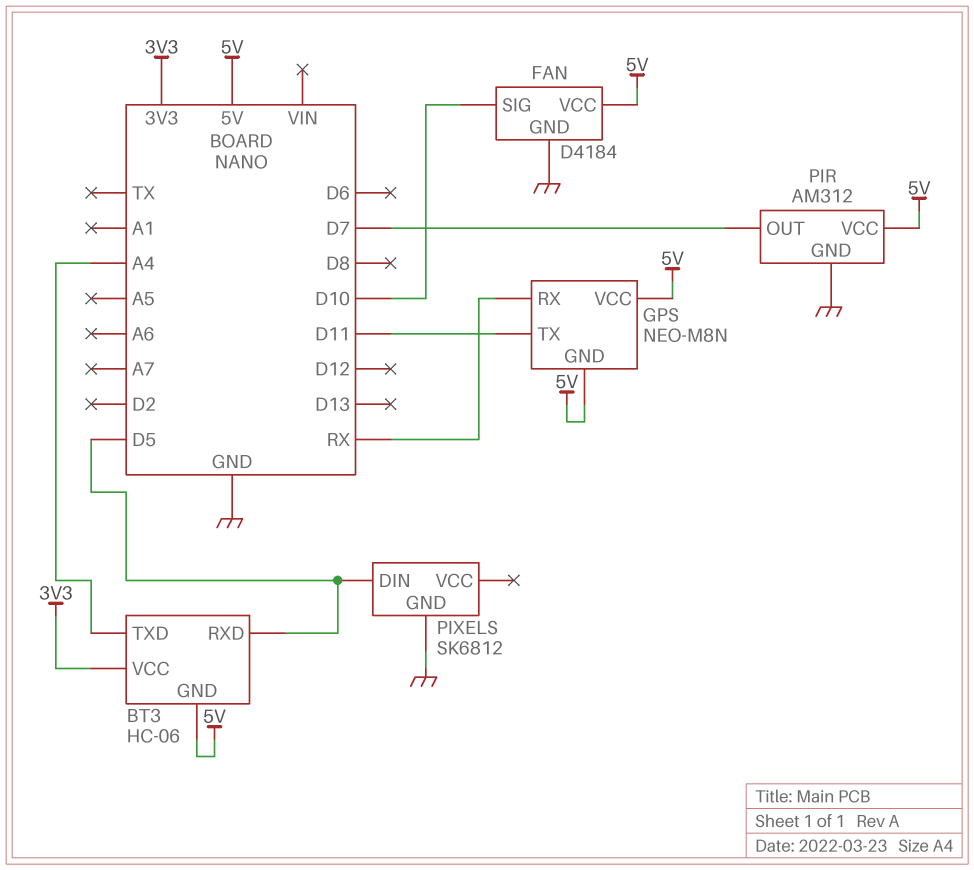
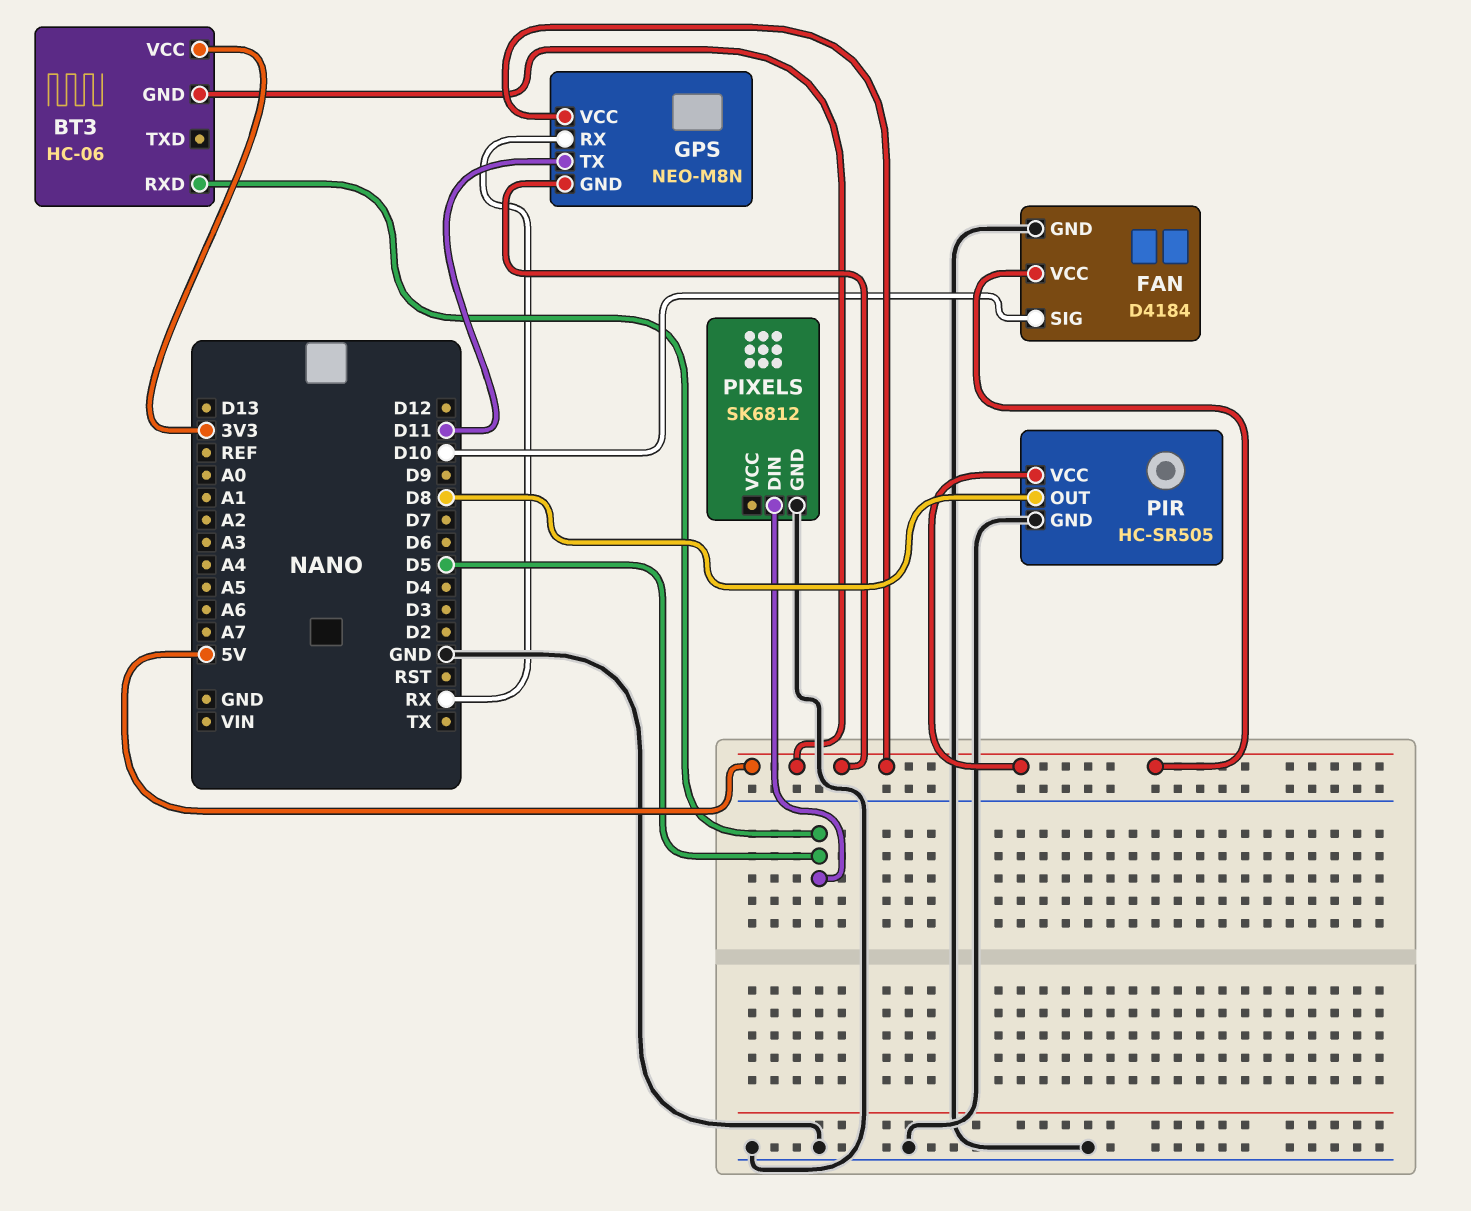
BT3 pin TXD: A4 -> none
PIR: AM312 -> HC-SR505
PIR pin OUT: D7 -> D8

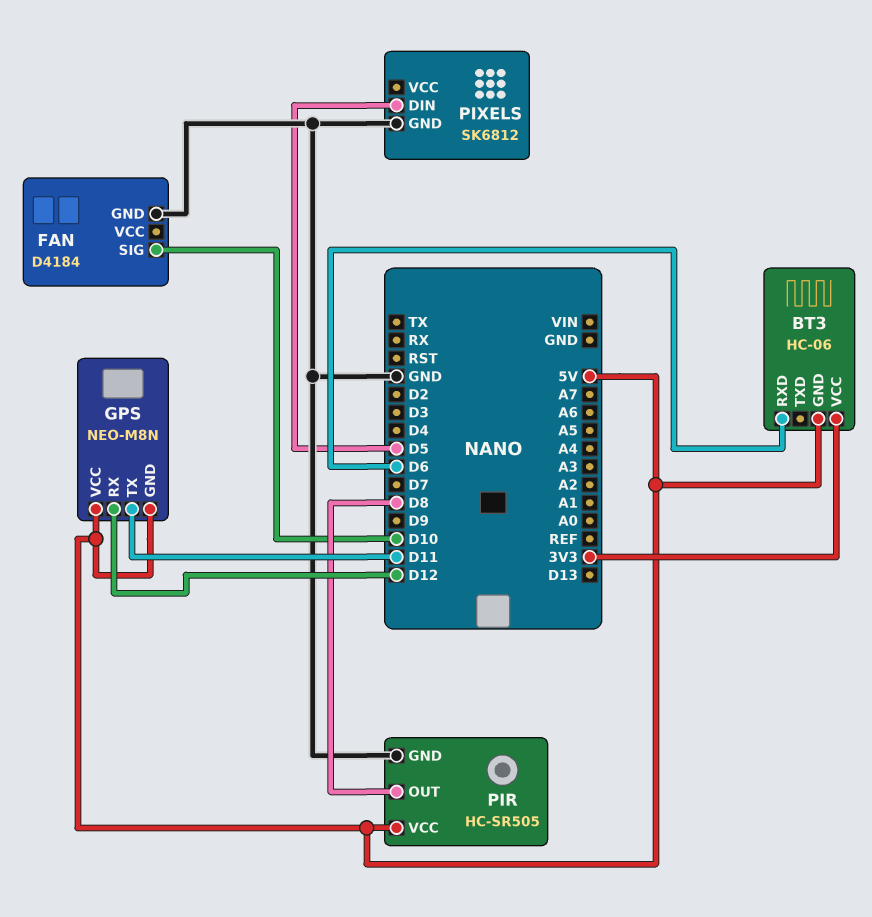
BT3 pin RXD: D5 -> D6
FAN pin VCC: 5V -> none
GPS pin RX: RX -> D12

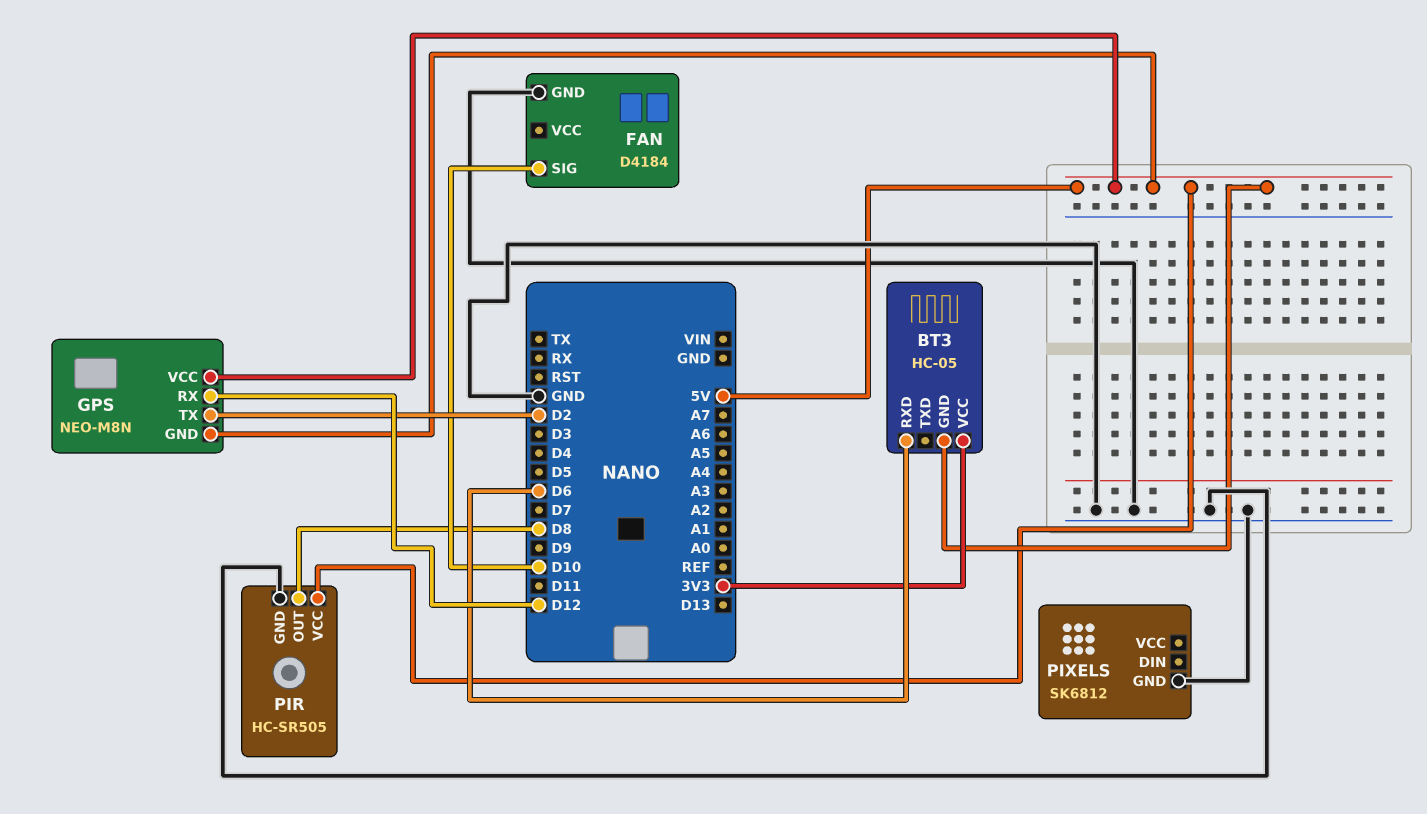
BT3: HC-06 -> HC-05
GPS pin TX: D11 -> D2
PIXELS pin DIN: D5 -> none

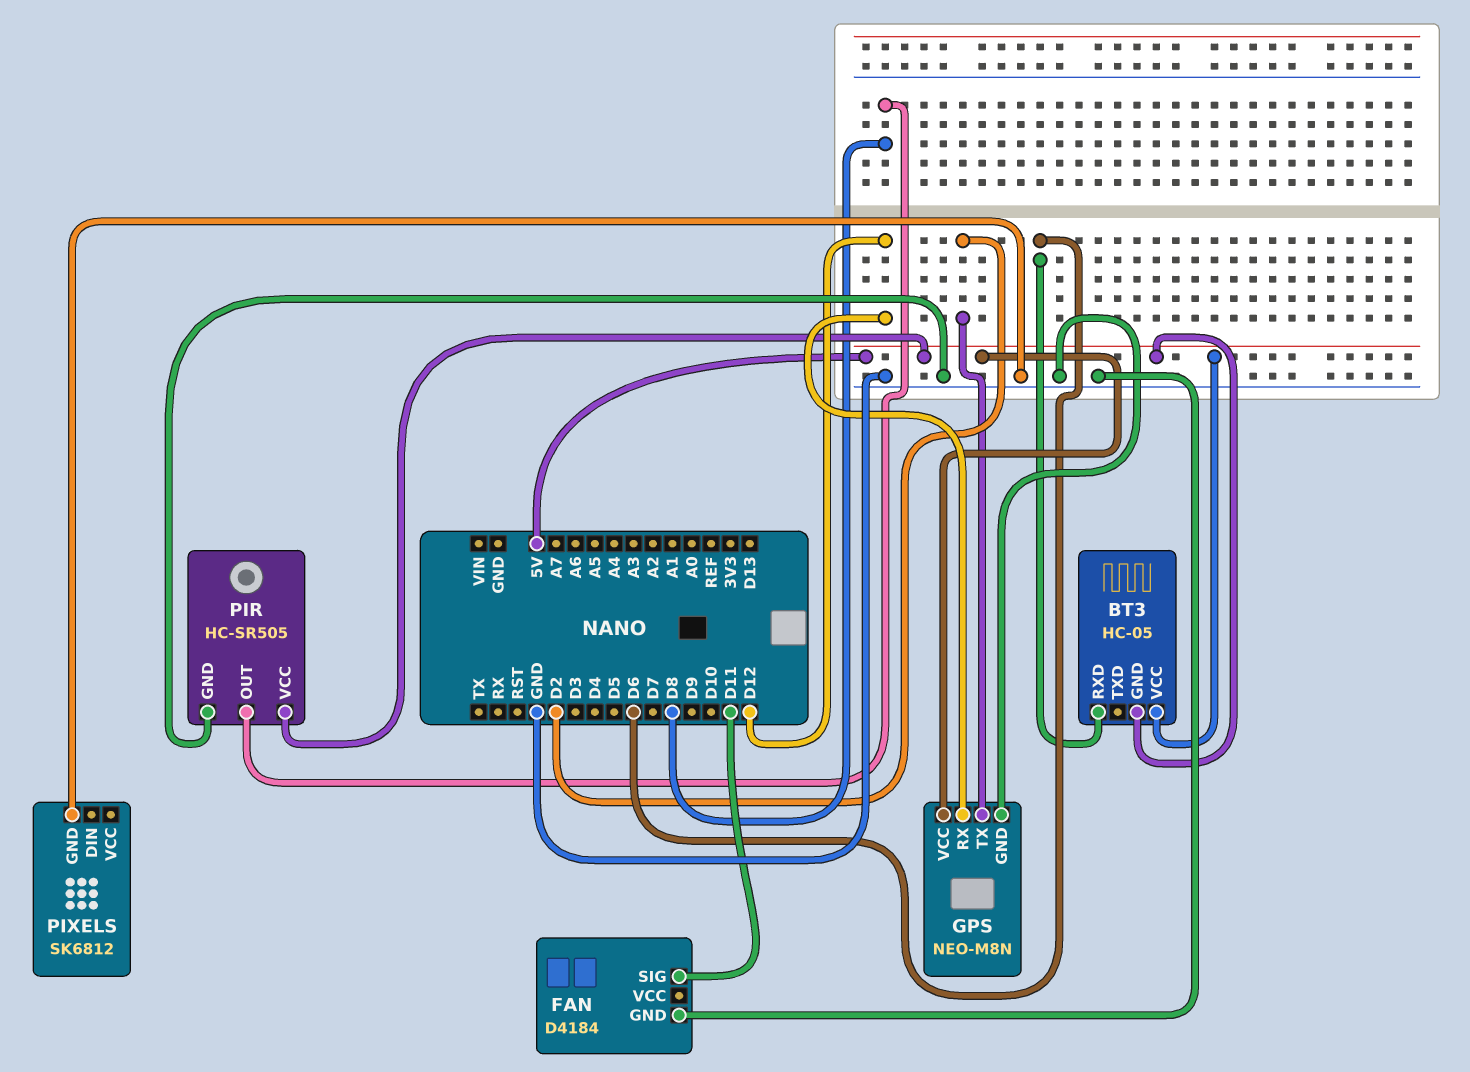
BT3 pin VCC: 3V3 -> 5V
FAN pin SIG: D10 -> D11
GPS pin GND: 5V -> GND

